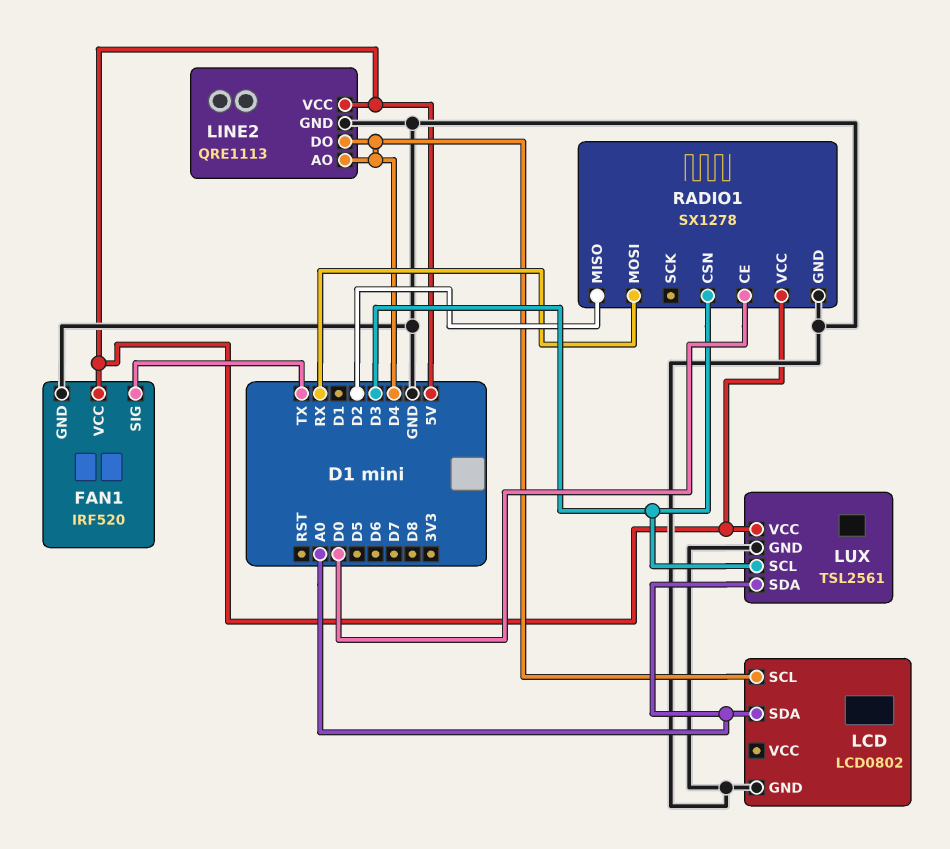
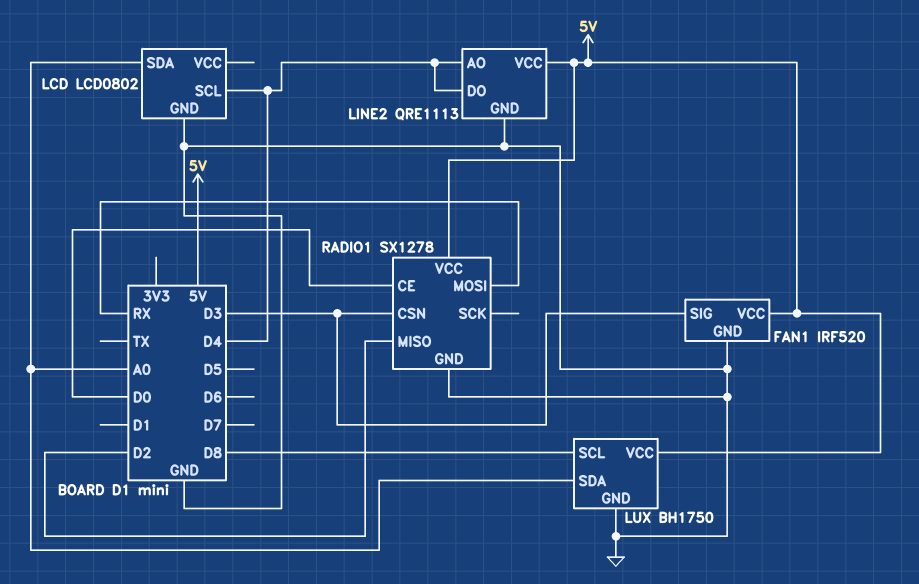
FAN1 pin SIG: TX -> D3
LUX: TSL2561 -> BH1750
LUX pin SCL: D3 -> D8

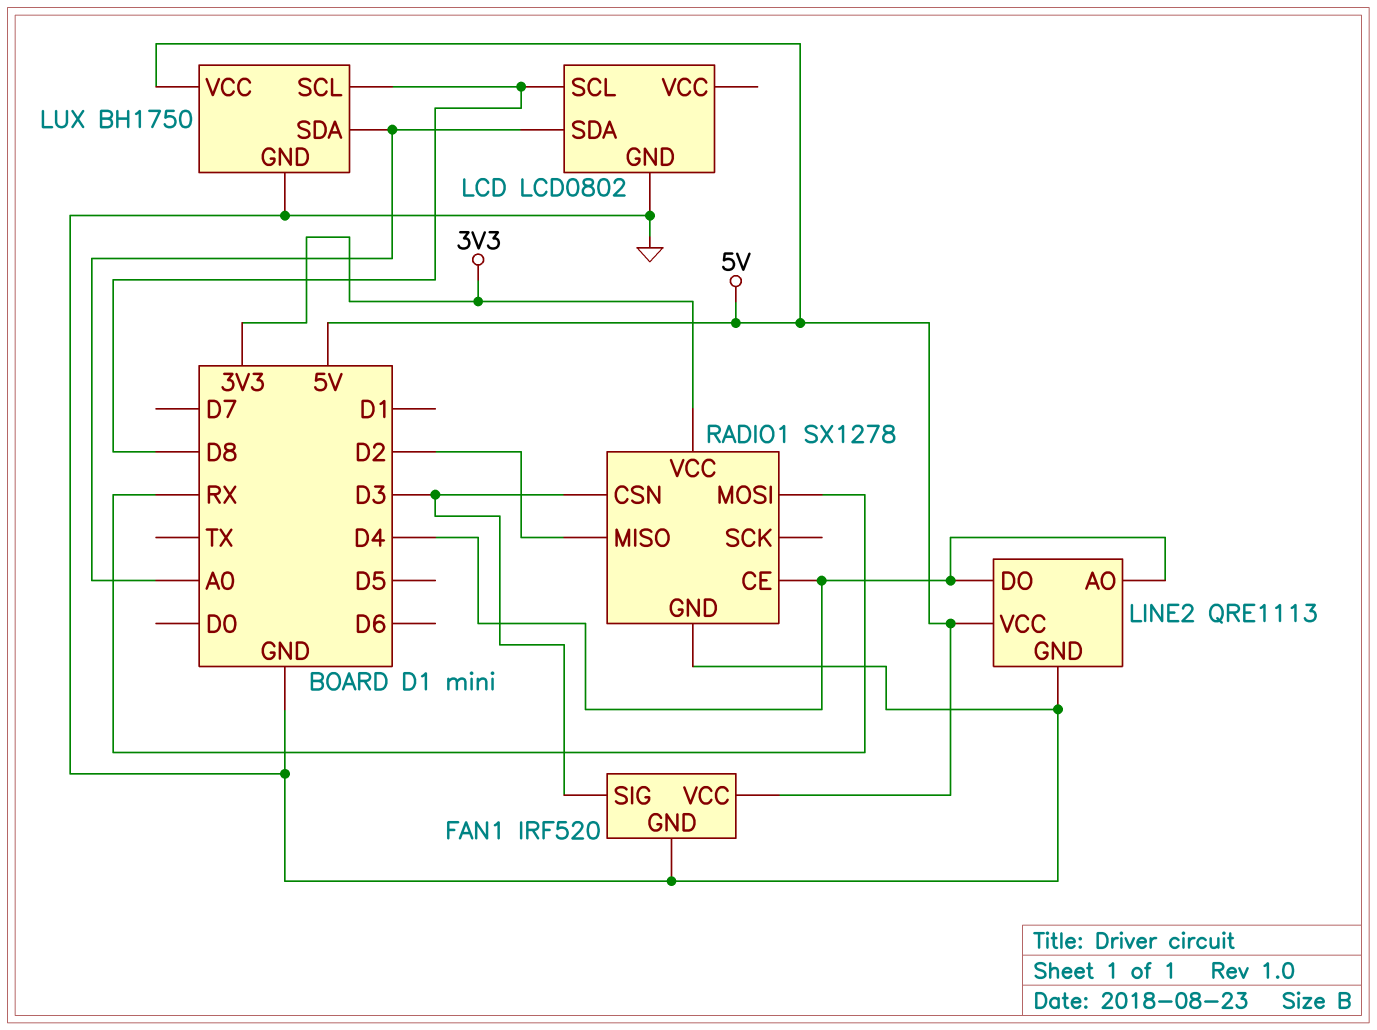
LCD pin SCL: D4 -> D8
RADIO1 pin CE: D0 -> D4
RADIO1 pin VCC: 5V -> 3V3

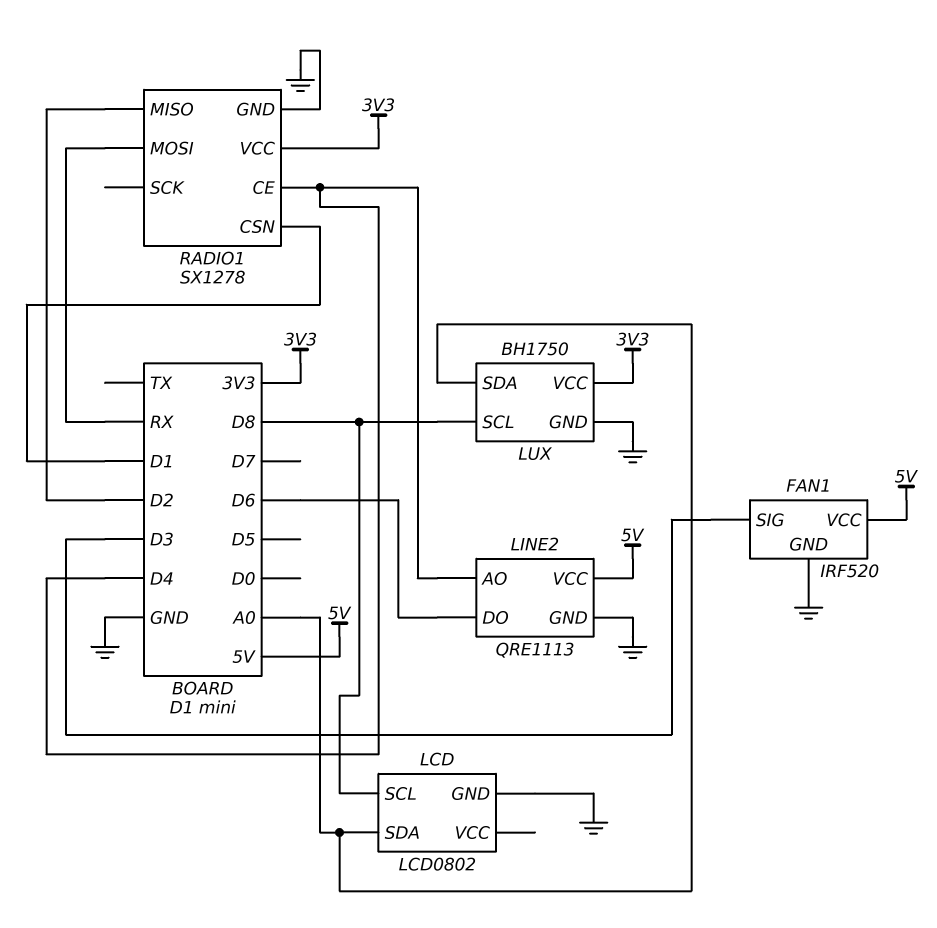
LINE2 pin DO: D4 -> D6
LUX pin VCC: 5V -> 3V3
RADIO1 pin CSN: D3 -> D1

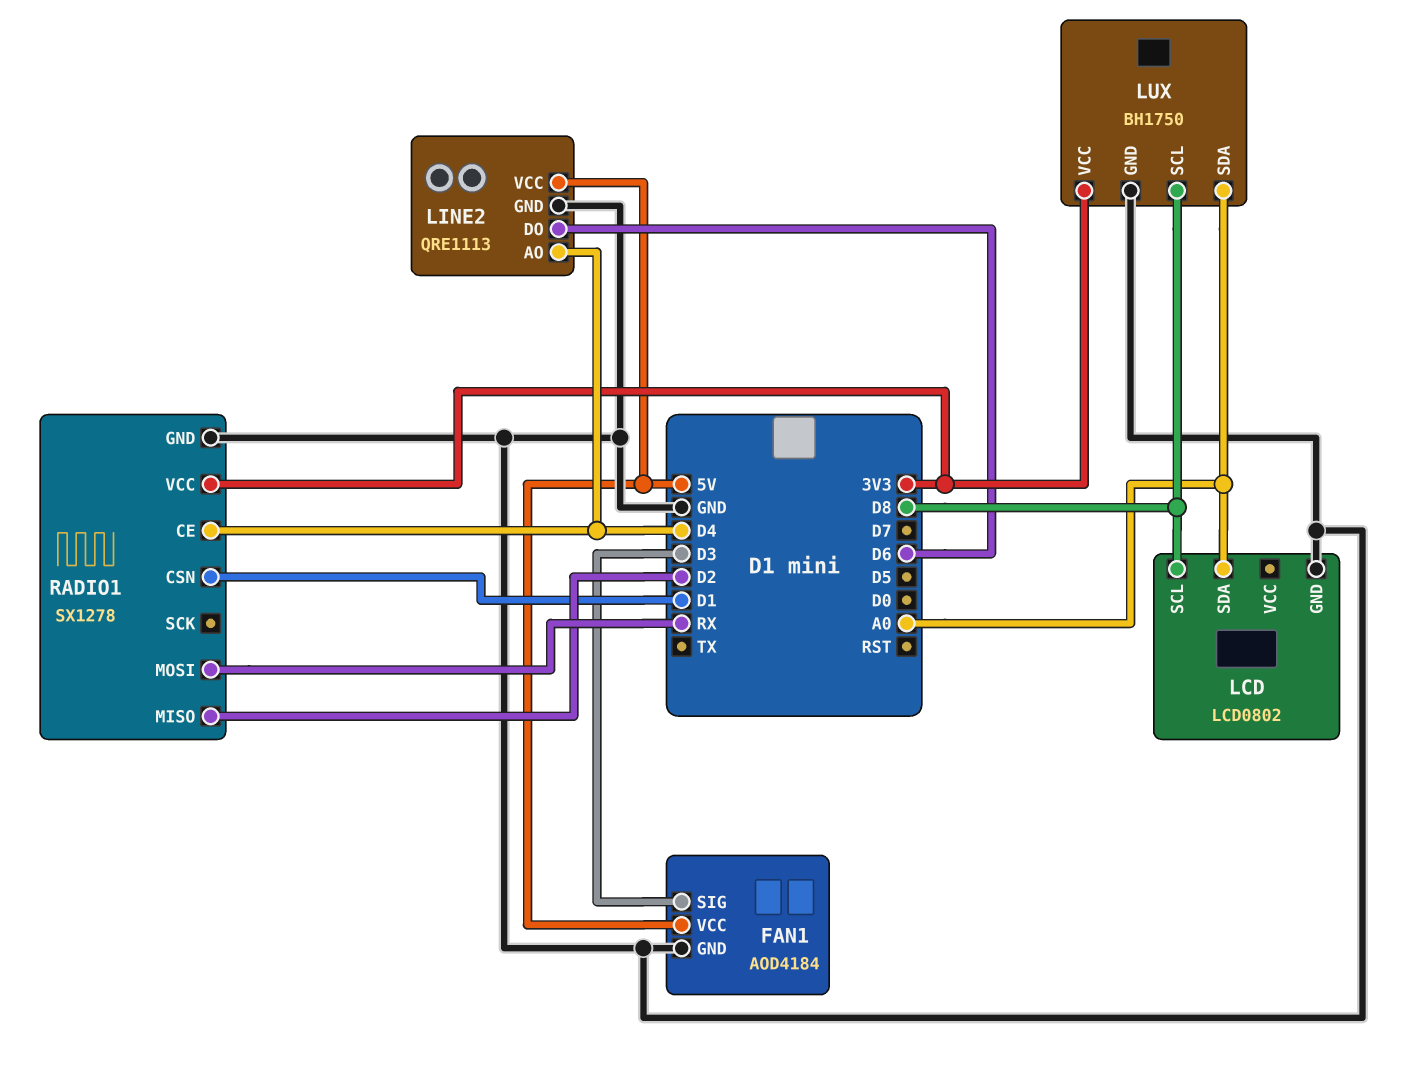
FAN1: IRF520 -> AOD4184

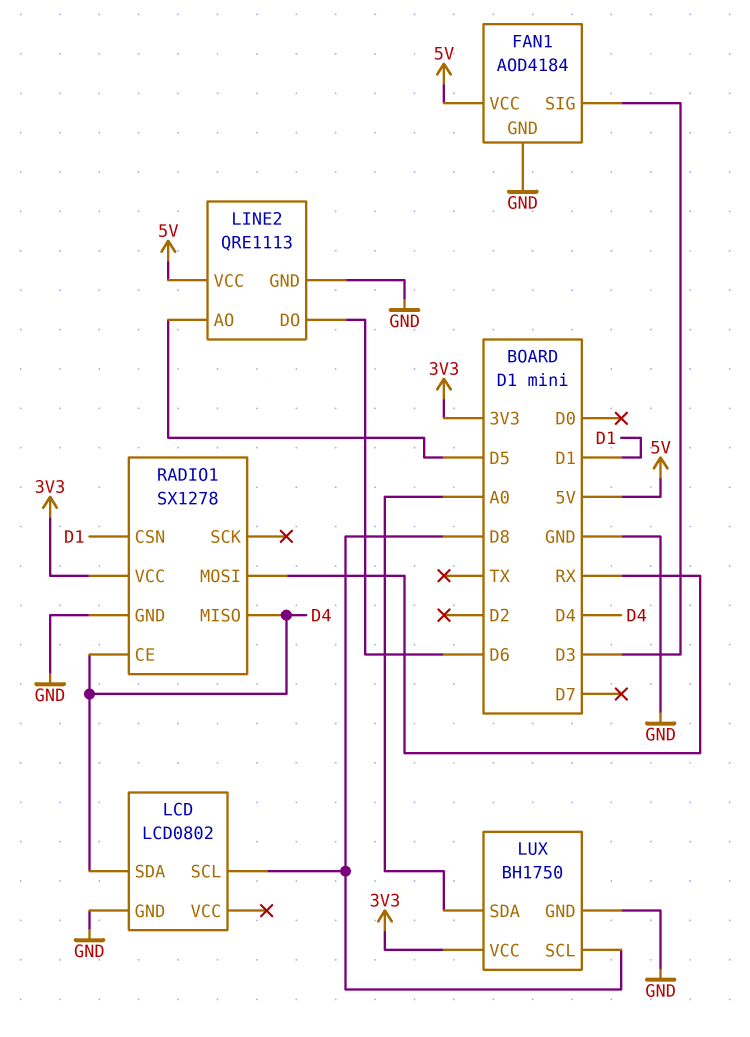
LCD pin SDA: A0 -> D4
LINE2 pin AO: D4 -> D5
RADIO1 pin MISO: D2 -> D4

